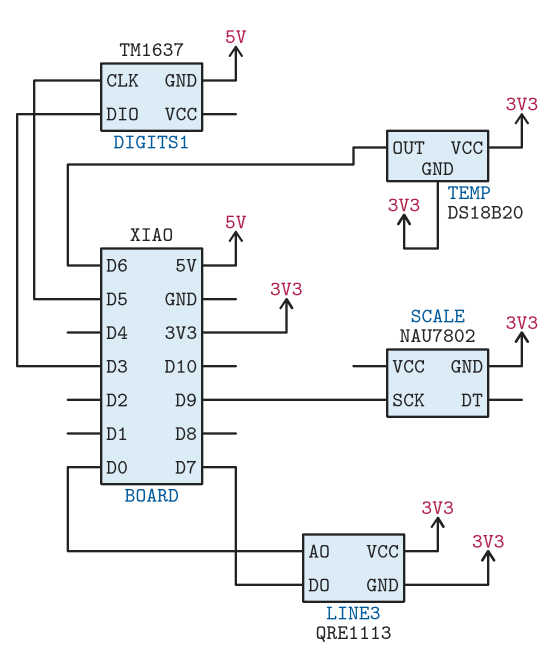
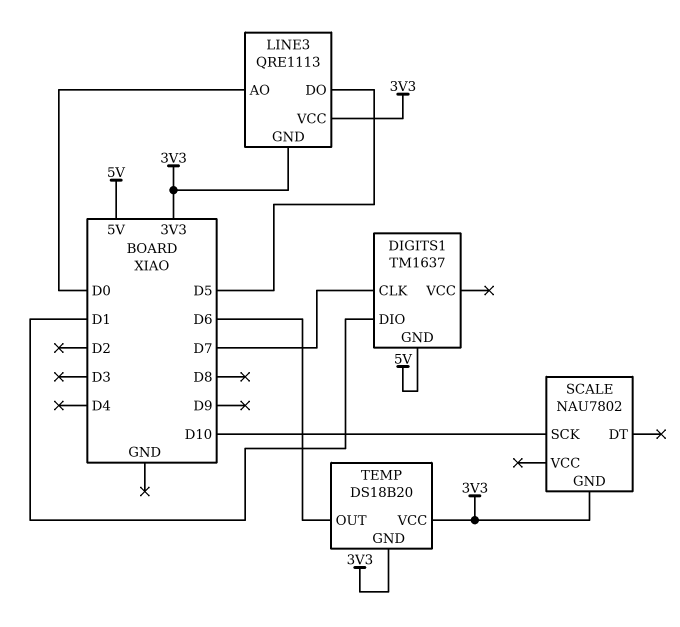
DIGITS1 pin CLK: D5 -> D7
DIGITS1 pin DIO: D3 -> D1
LINE3 pin DO: D7 -> D5
SCALE pin SCK: D9 -> D10

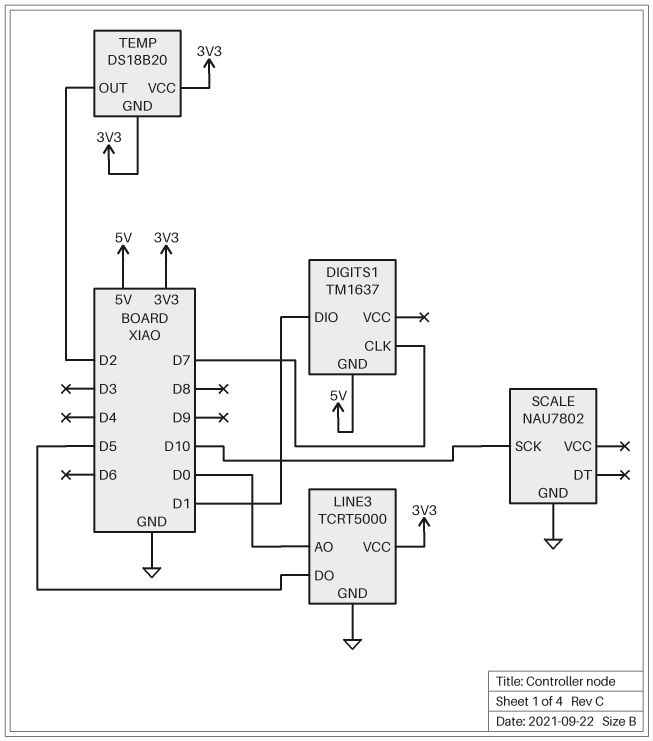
LINE3: QRE1113 -> TCRT5000
LINE3 pin GND: 3V3 -> GND
SCALE pin GND: 3V3 -> GND
TEMP pin OUT: D6 -> D2

